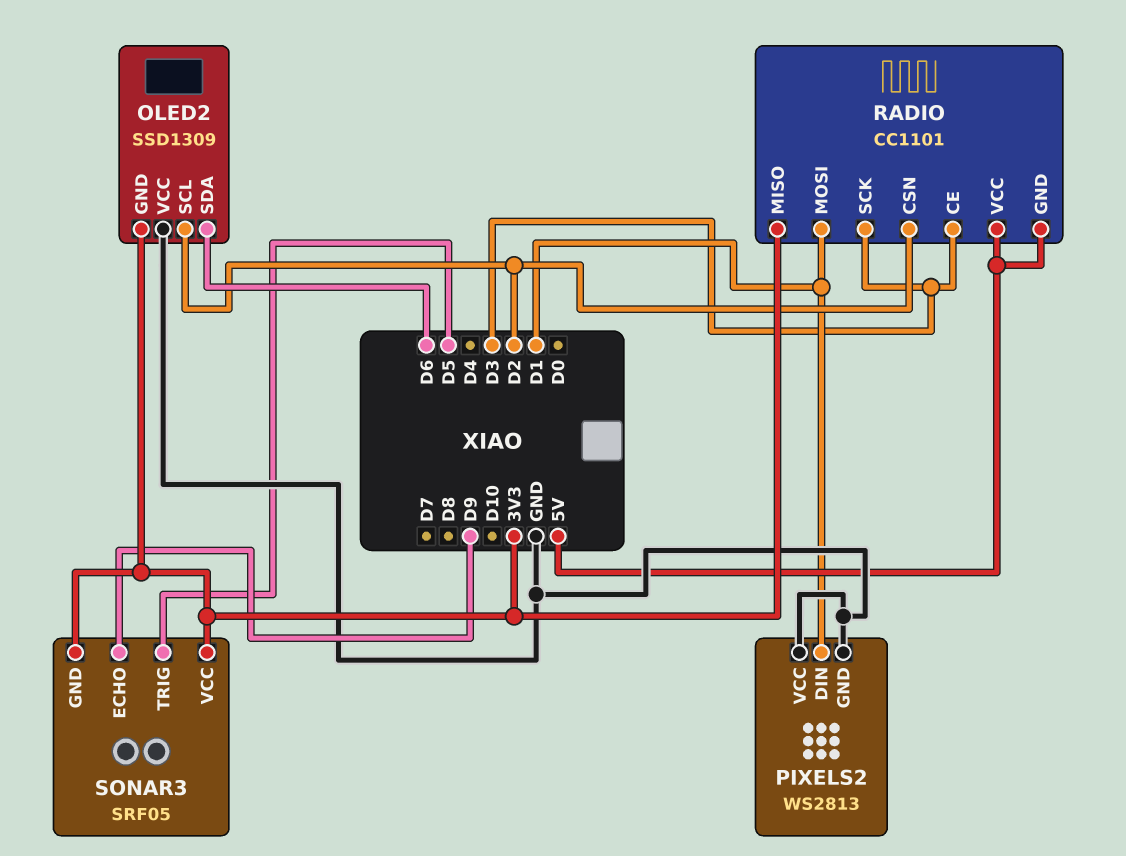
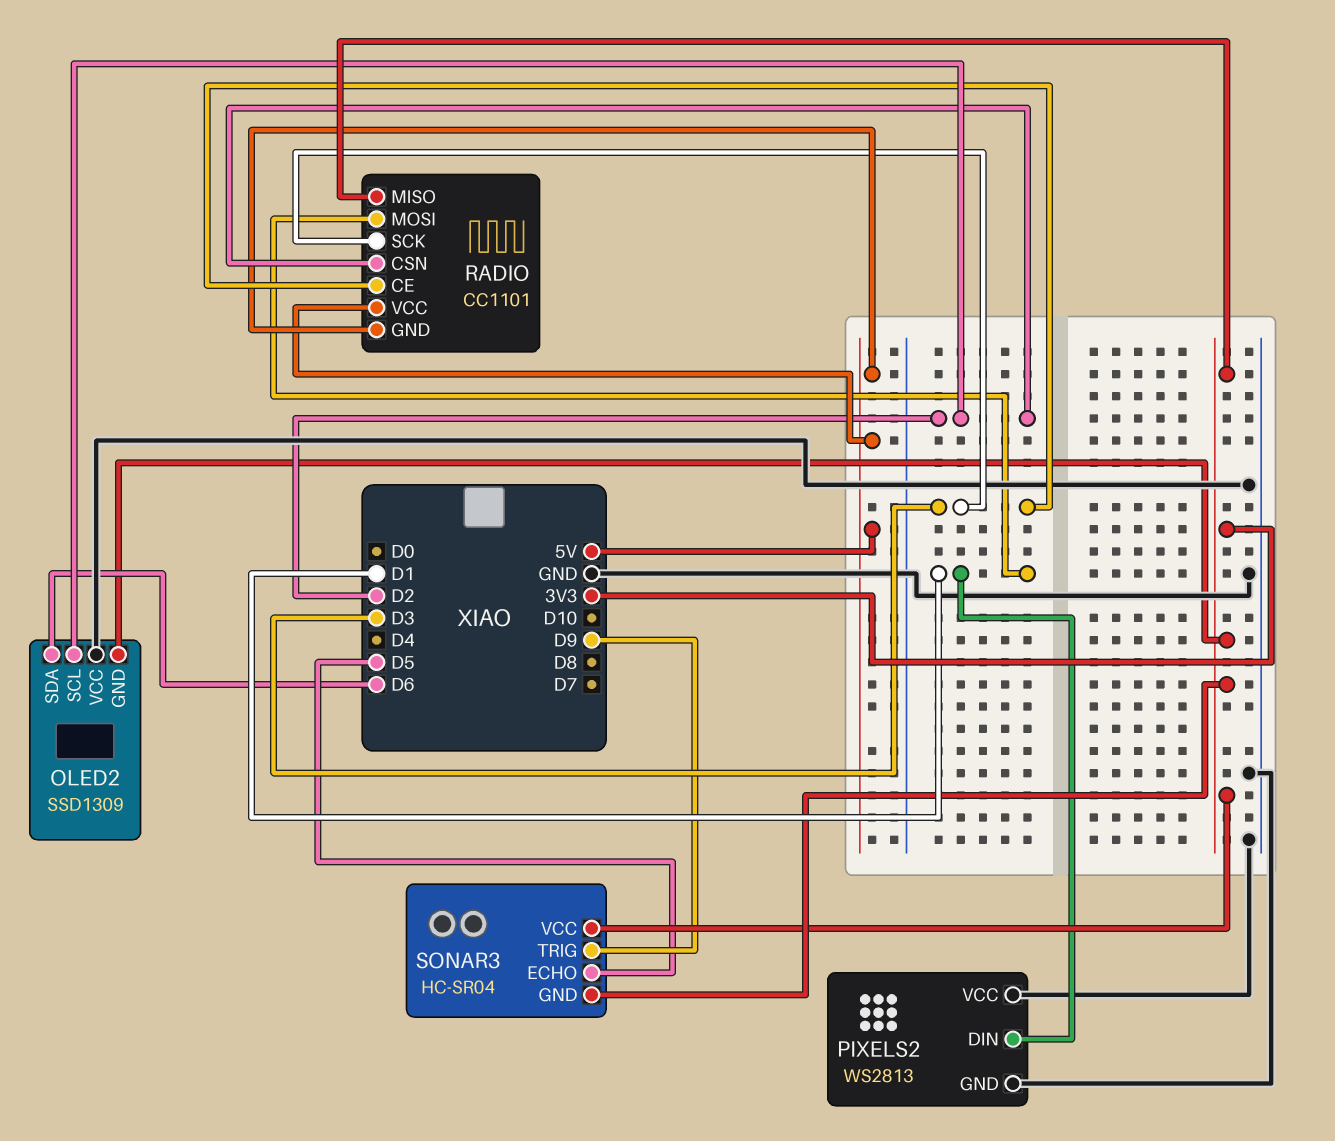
SONAR3: SRF05 -> HC-SR04
SONAR3 pin ECHO: D9 -> D5
SONAR3 pin TRIG: D5 -> D9

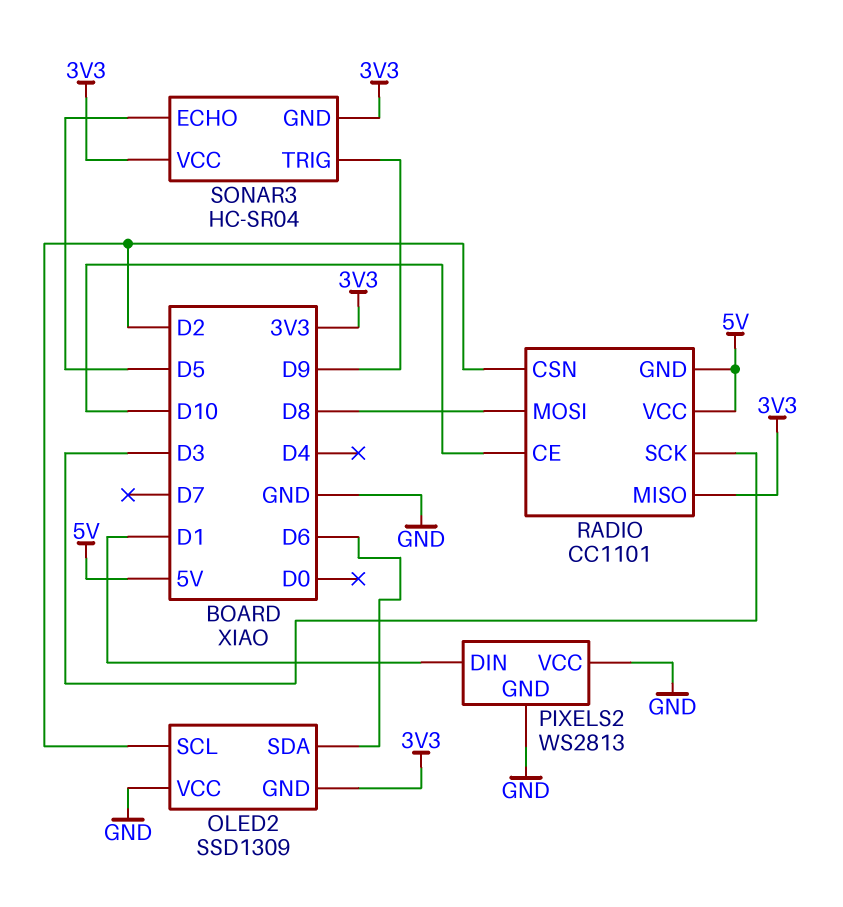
RADIO pin CE: D3 -> D10
RADIO pin MOSI: D1 -> D8

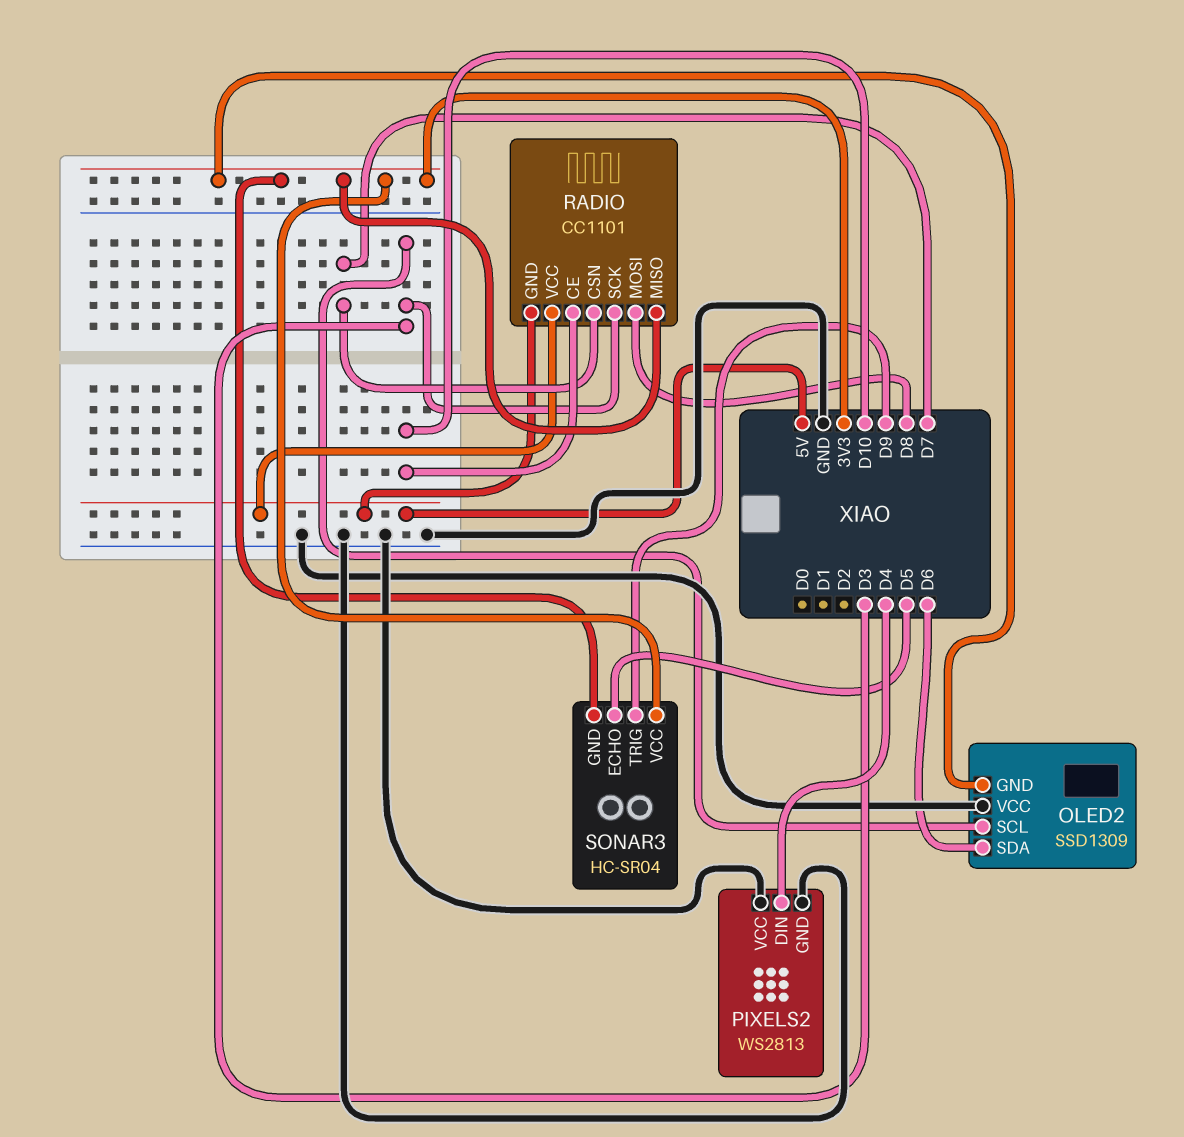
OLED2 pin SCL: D2 -> D3
PIXELS2 pin DIN: D1 -> D4
RADIO pin CSN: D2 -> D7

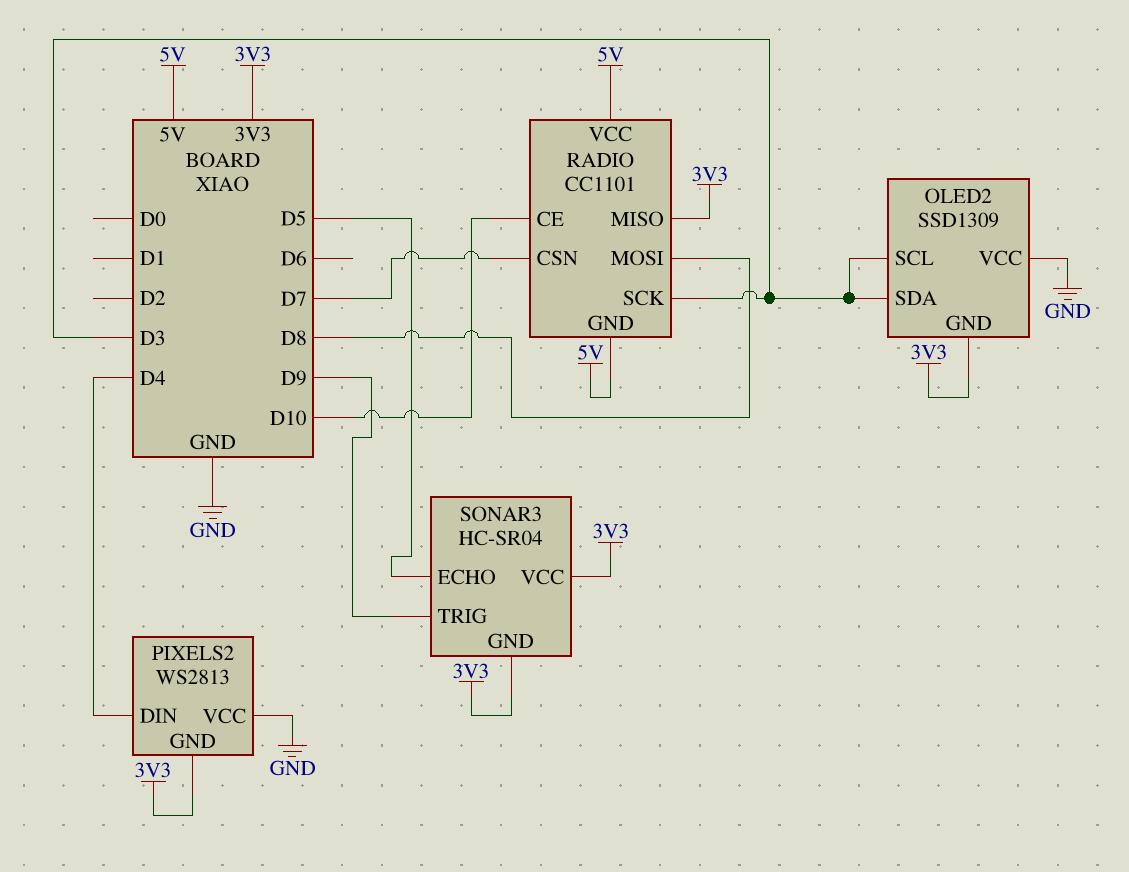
OLED2 pin SDA: D6 -> D3
PIXELS2 pin GND: GND -> 3V3

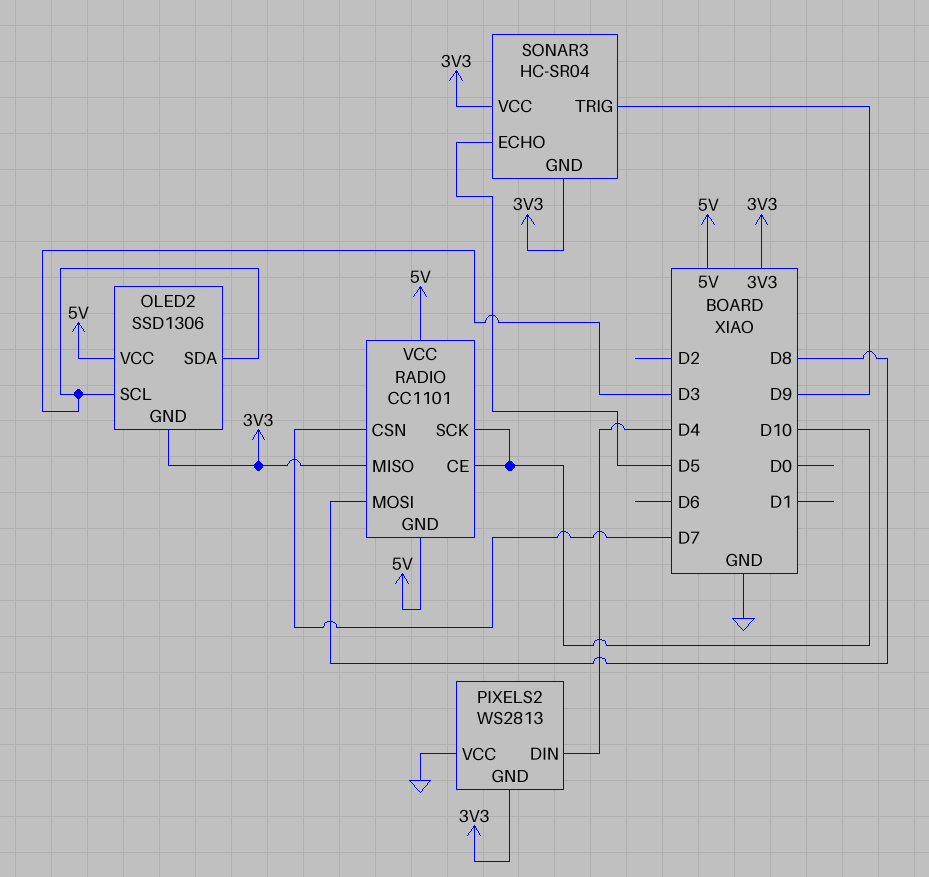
OLED2: SSD1309 -> SSD1306
OLED2 pin VCC: GND -> 5V
RADIO pin SCK: D3 -> D10

